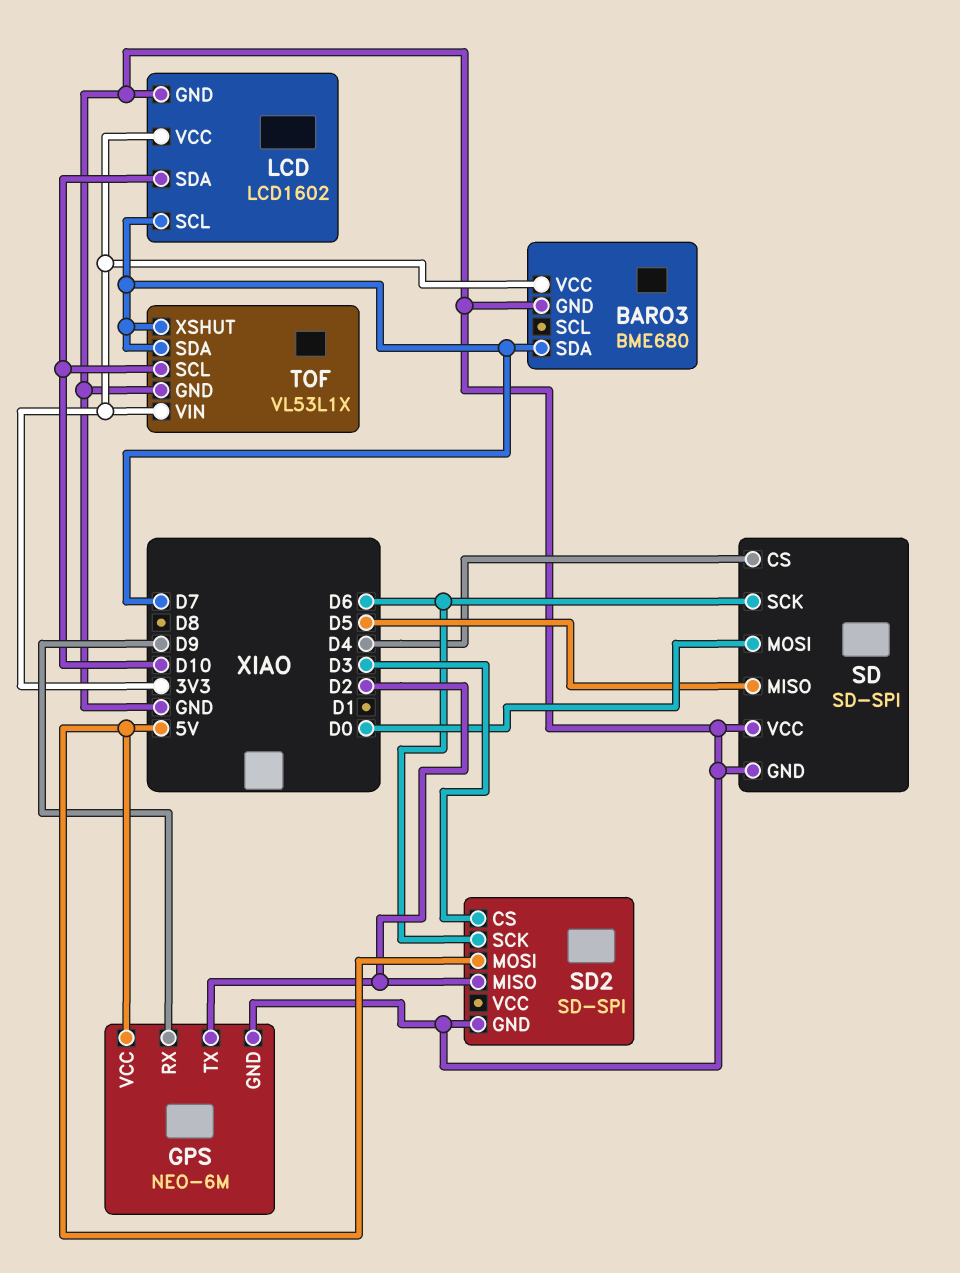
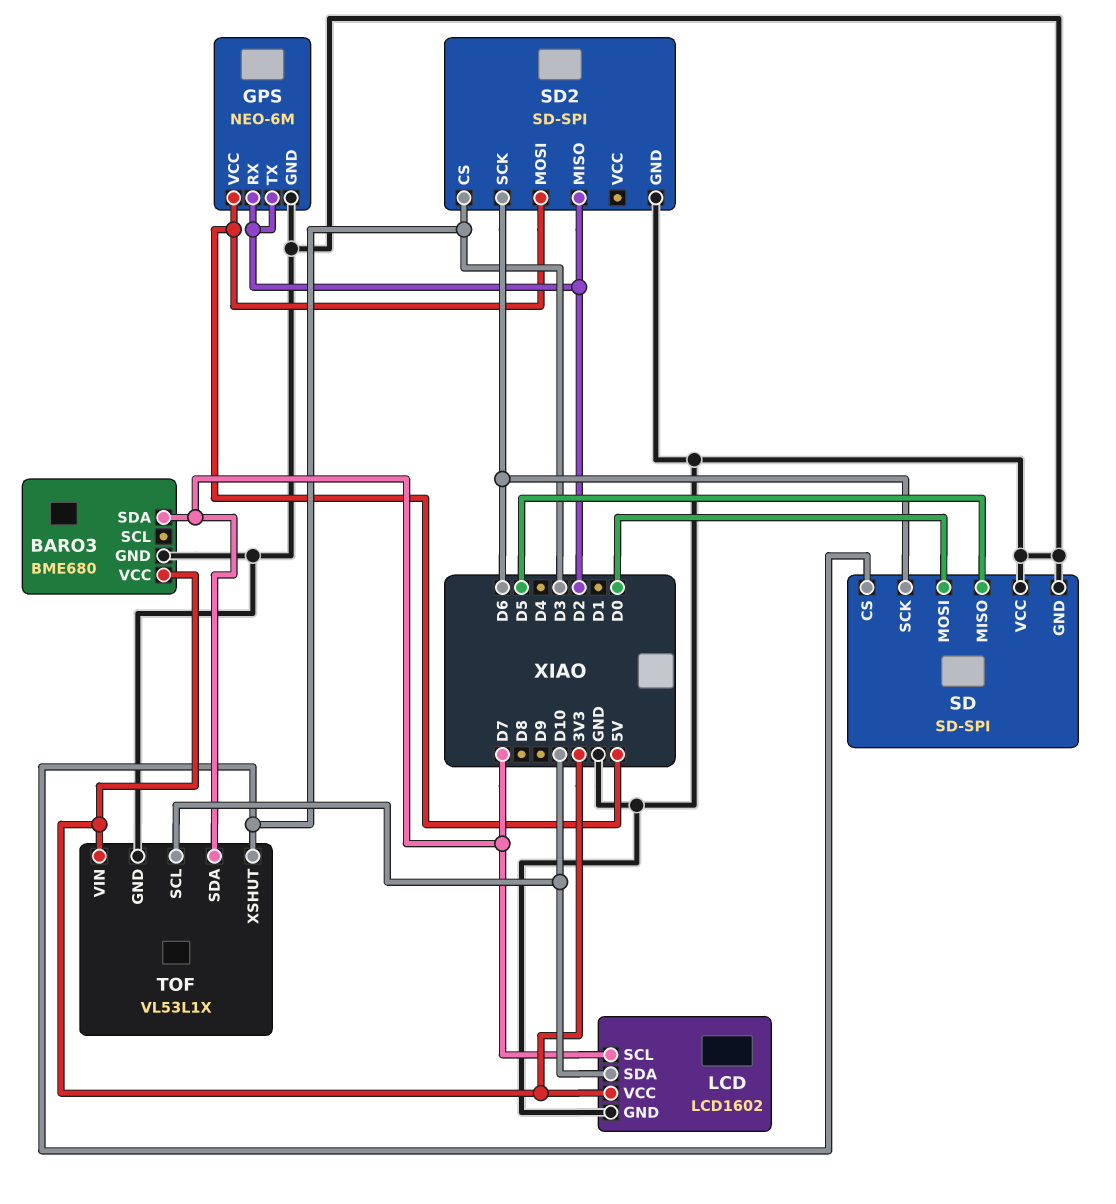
GPS pin RX: D9 -> D2
SD pin CS: D4 -> D3
TOF pin XSHUT: D7 -> D3

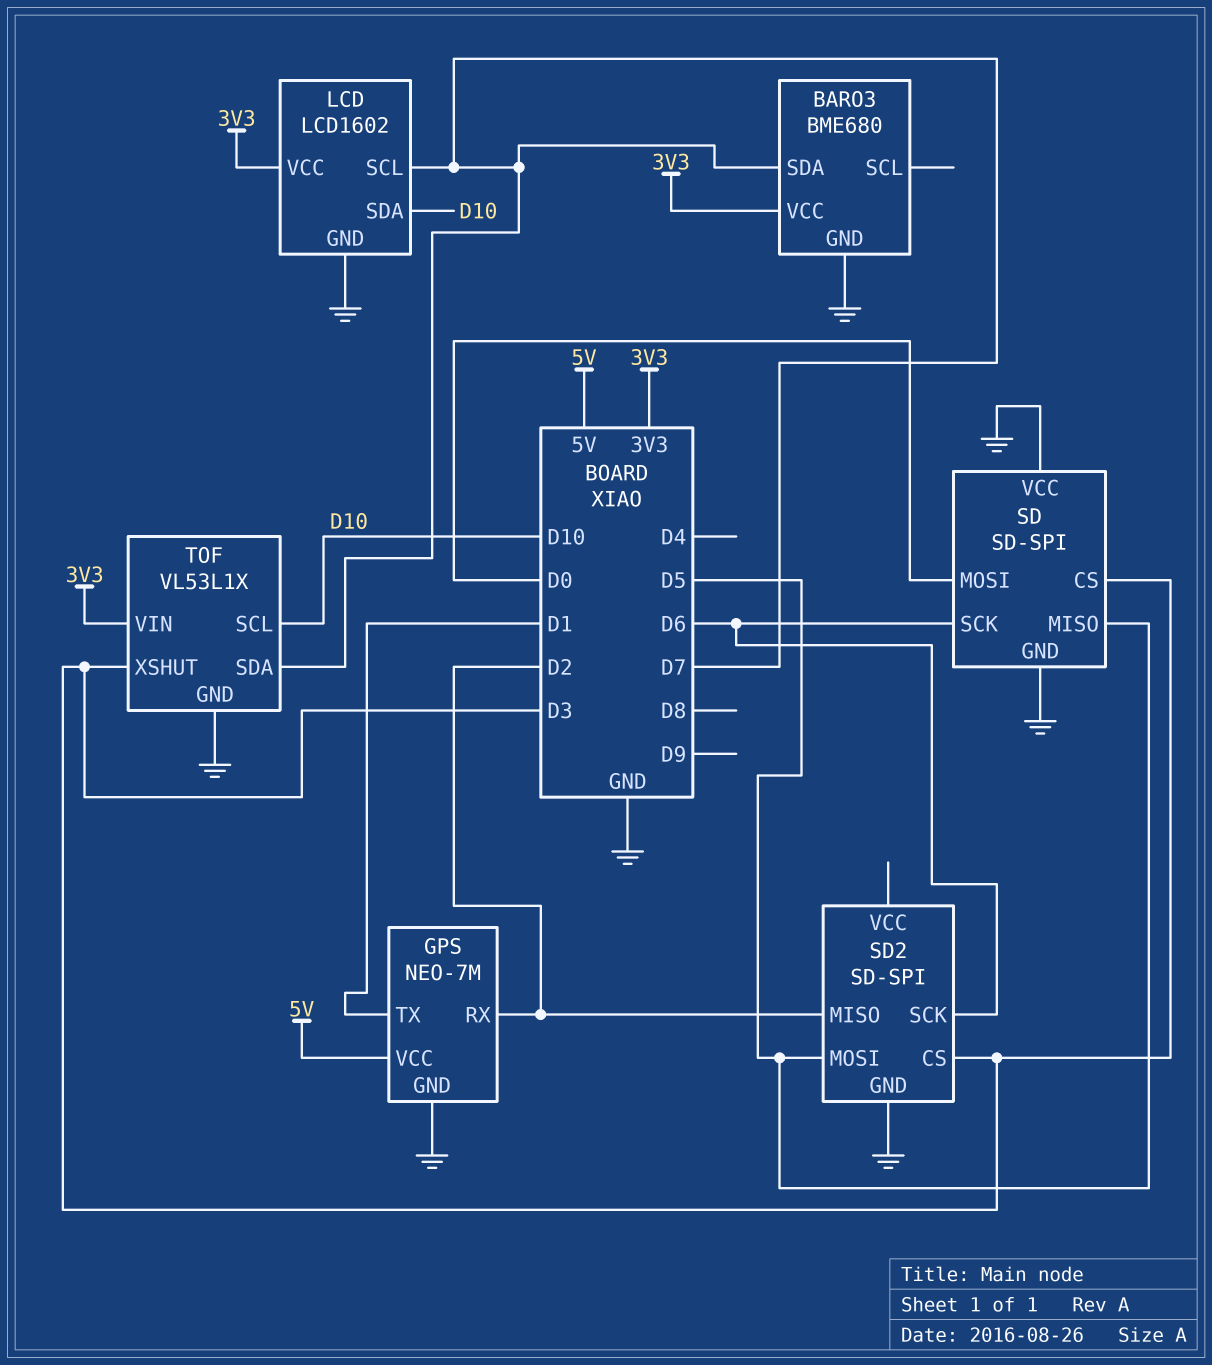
GPS: NEO-6M -> NEO-7M
GPS pin TX: D2 -> D1
SD2 pin MOSI: 5V -> D5

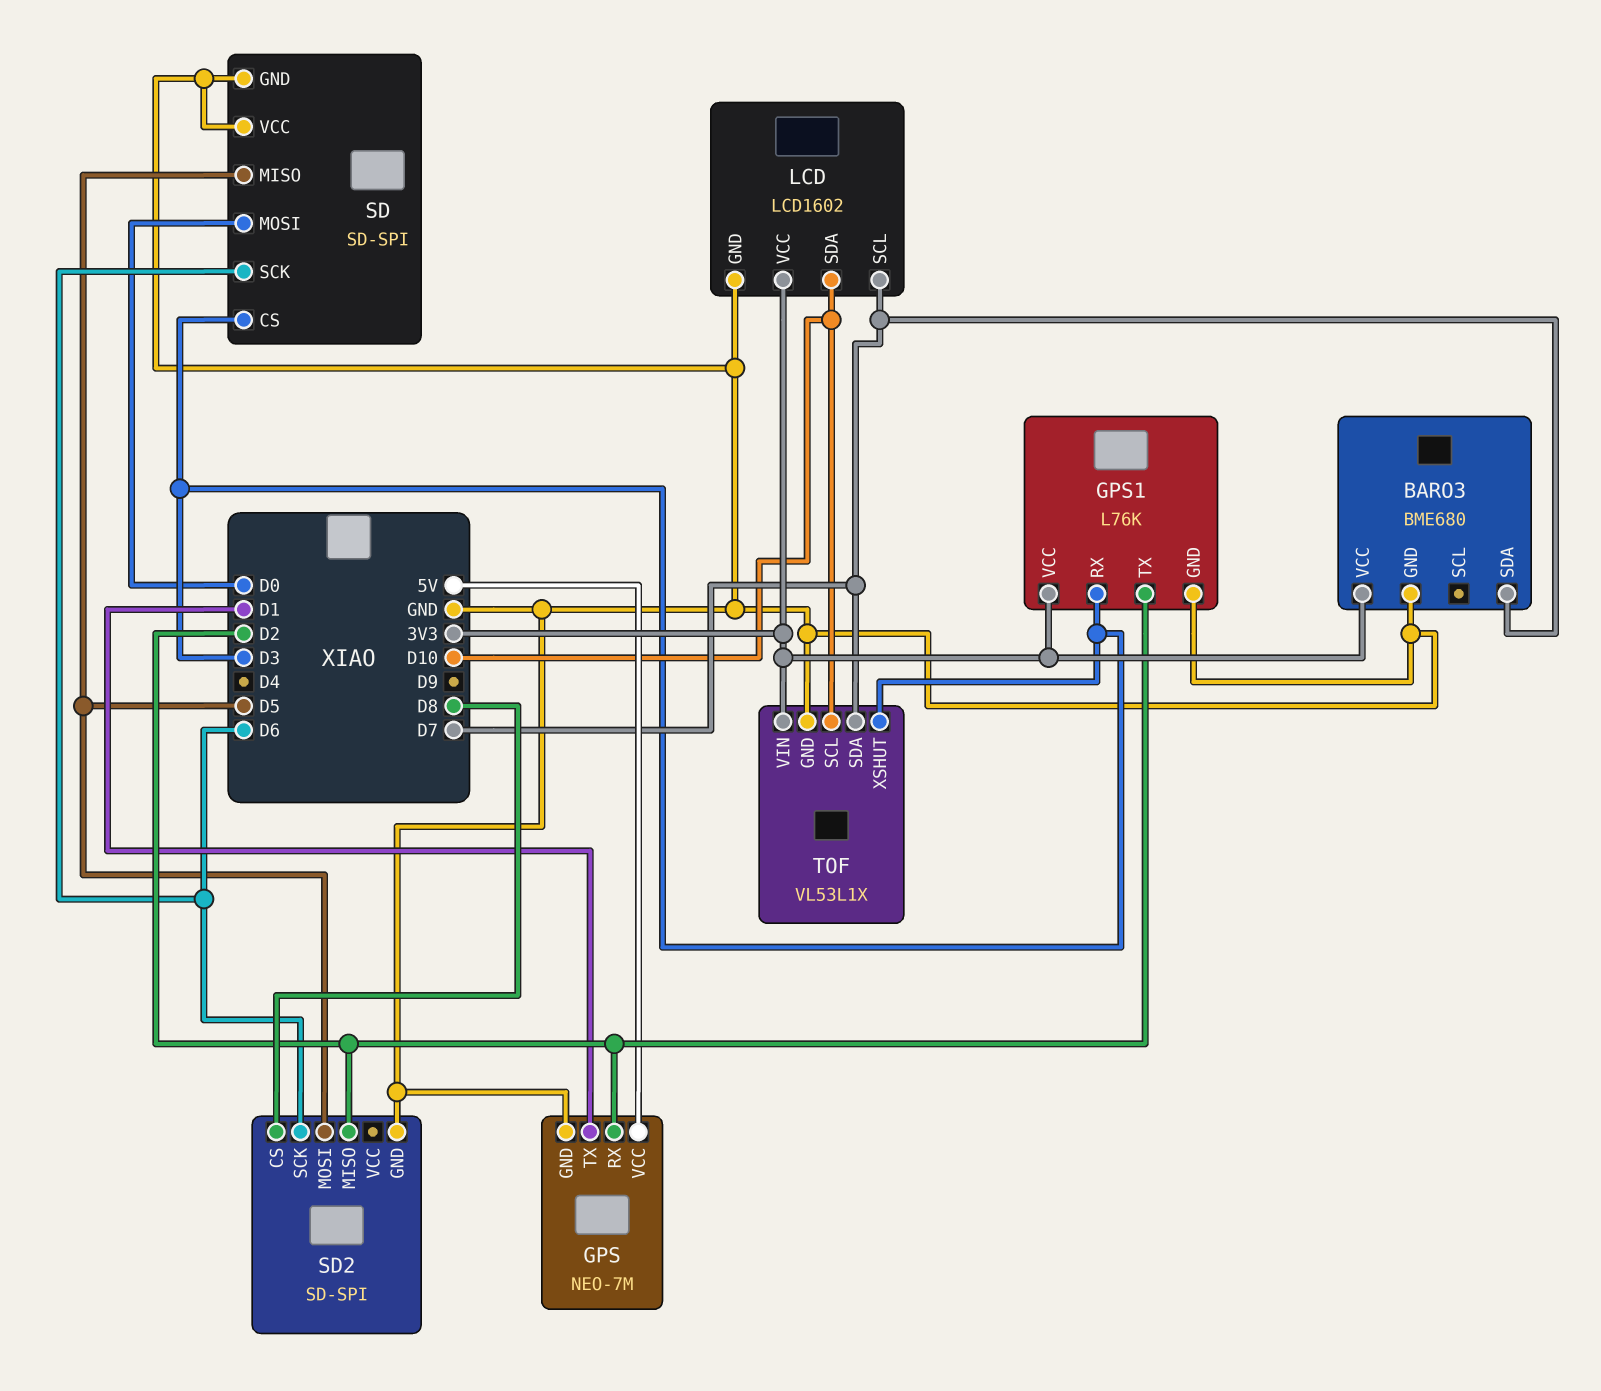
GPS1: none -> L76K
GPS1 pin GND: none -> GND
GPS1 pin RX: none -> D3
GPS1 pin TX: none -> D2
GPS1 pin VCC: none -> 3V3
SD2 pin CS: D3 -> D8

